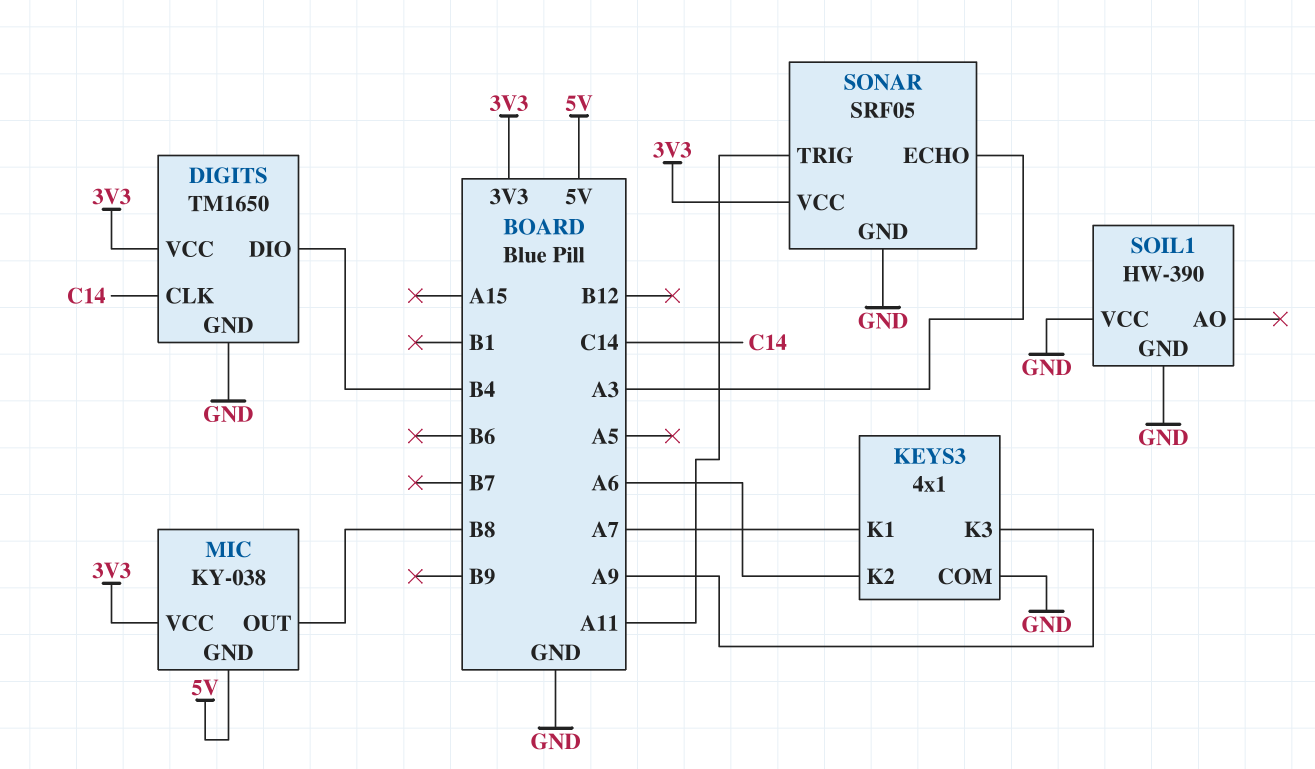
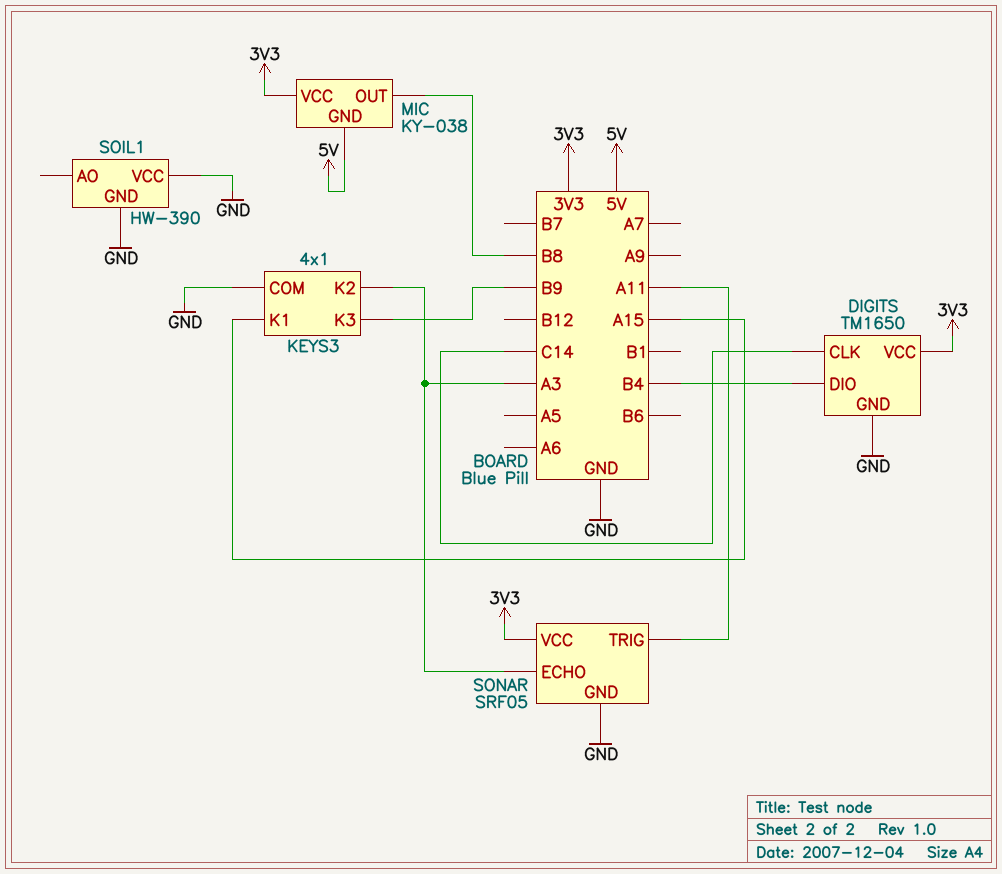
KEYS3 pin K1: A7 -> A15
KEYS3 pin K2: A6 -> A3
KEYS3 pin K3: A9 -> B9

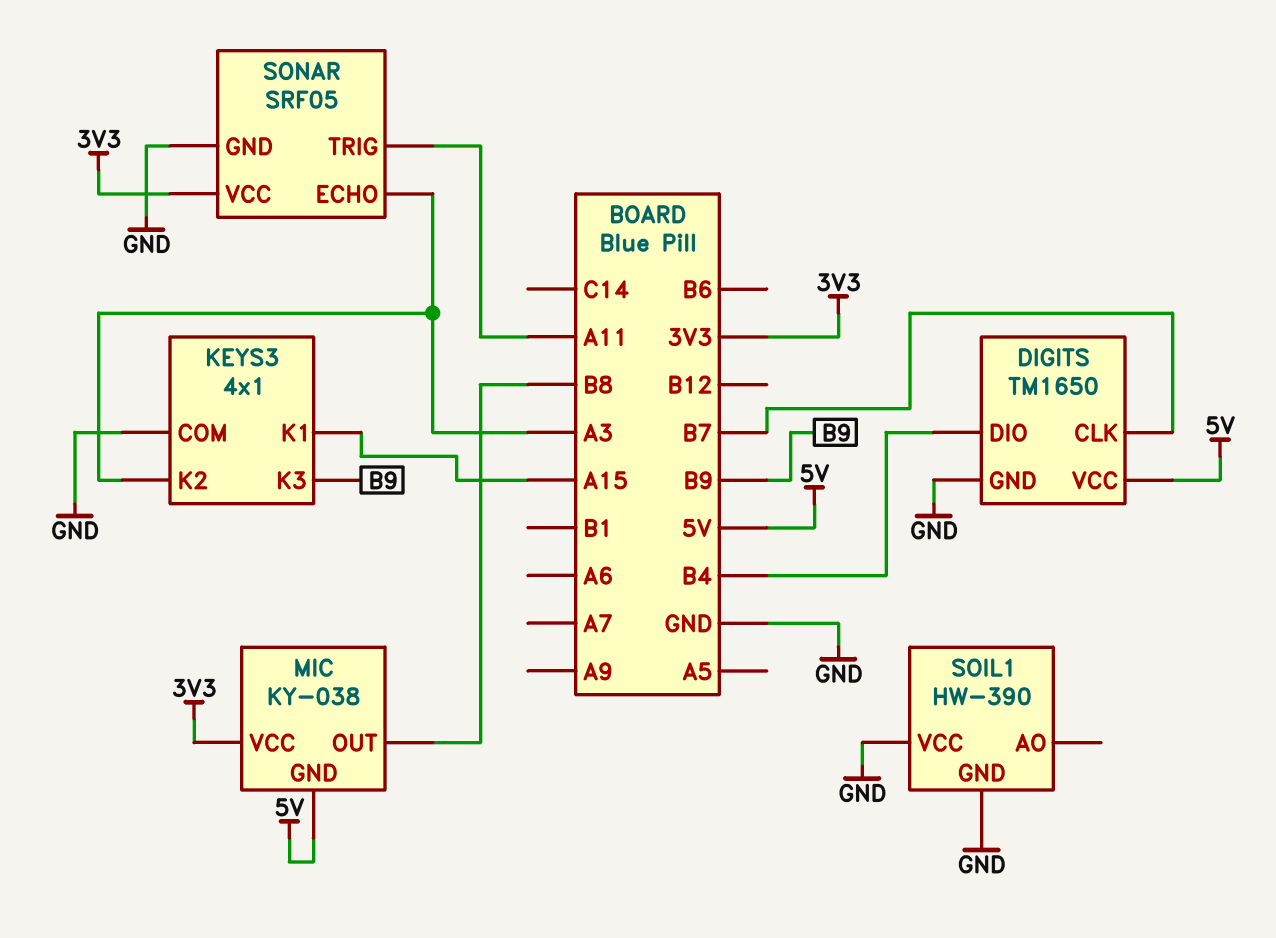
DIGITS pin CLK: C14 -> B7
DIGITS pin VCC: 3V3 -> 5V

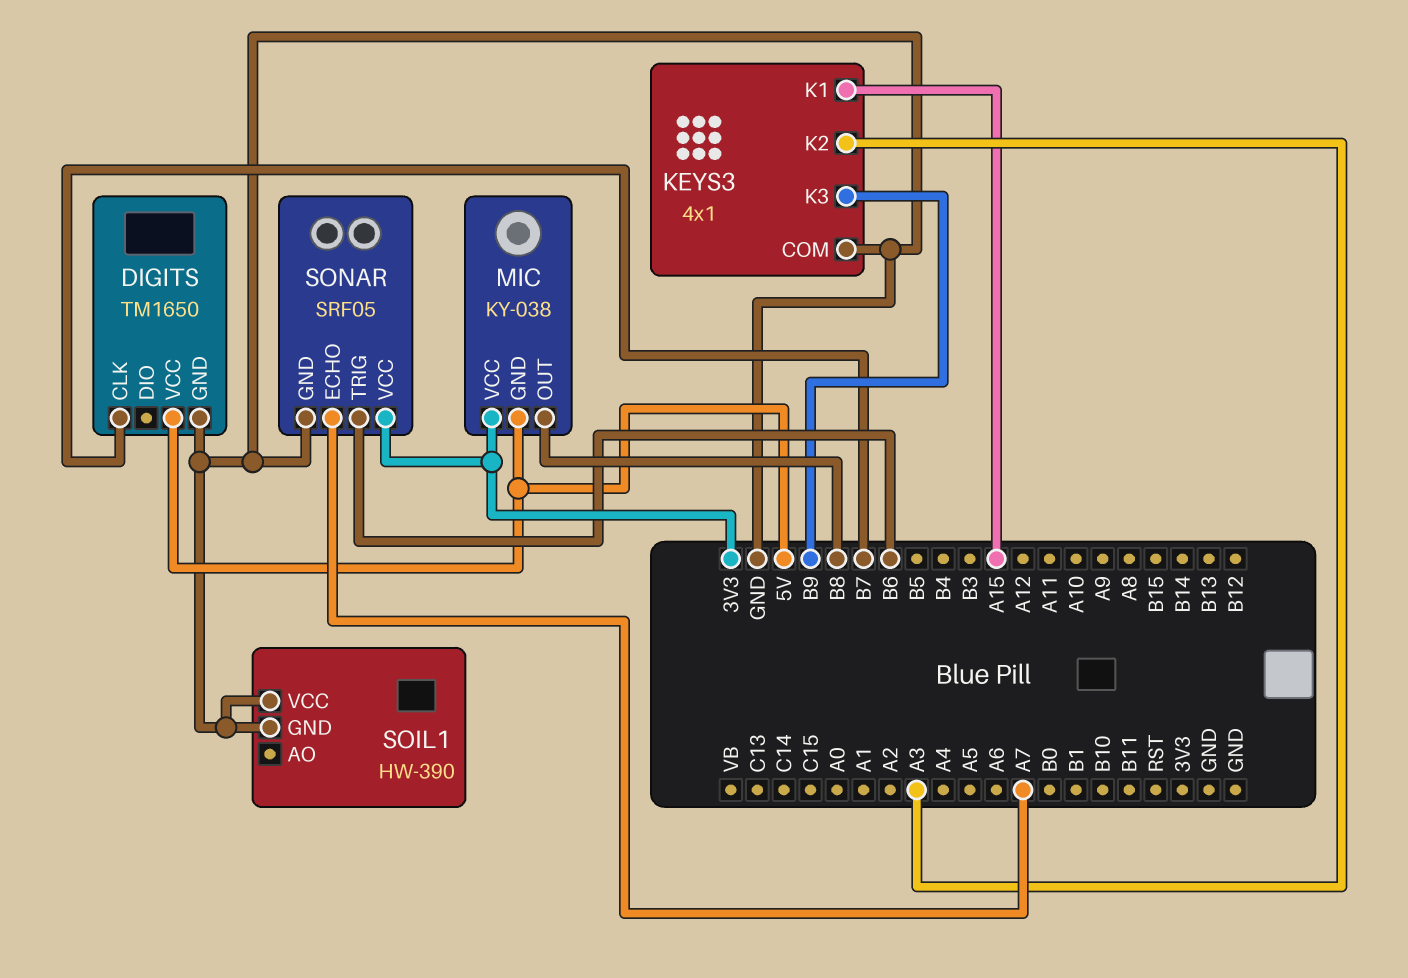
DIGITS pin DIO: B4 -> none
SONAR pin ECHO: A3 -> A7
SONAR pin TRIG: A11 -> B6

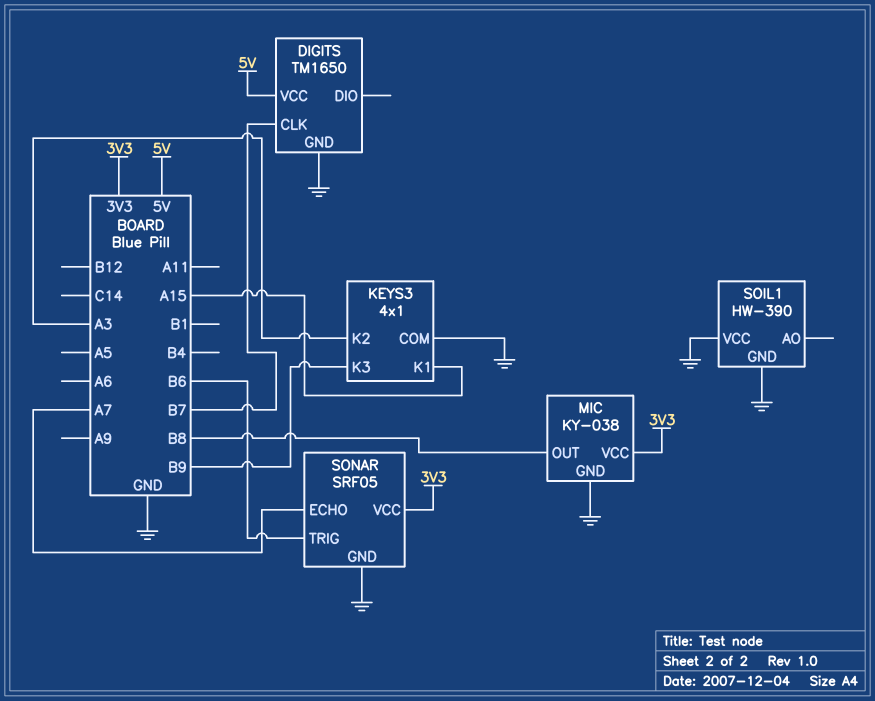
MIC pin GND: 5V -> GND

